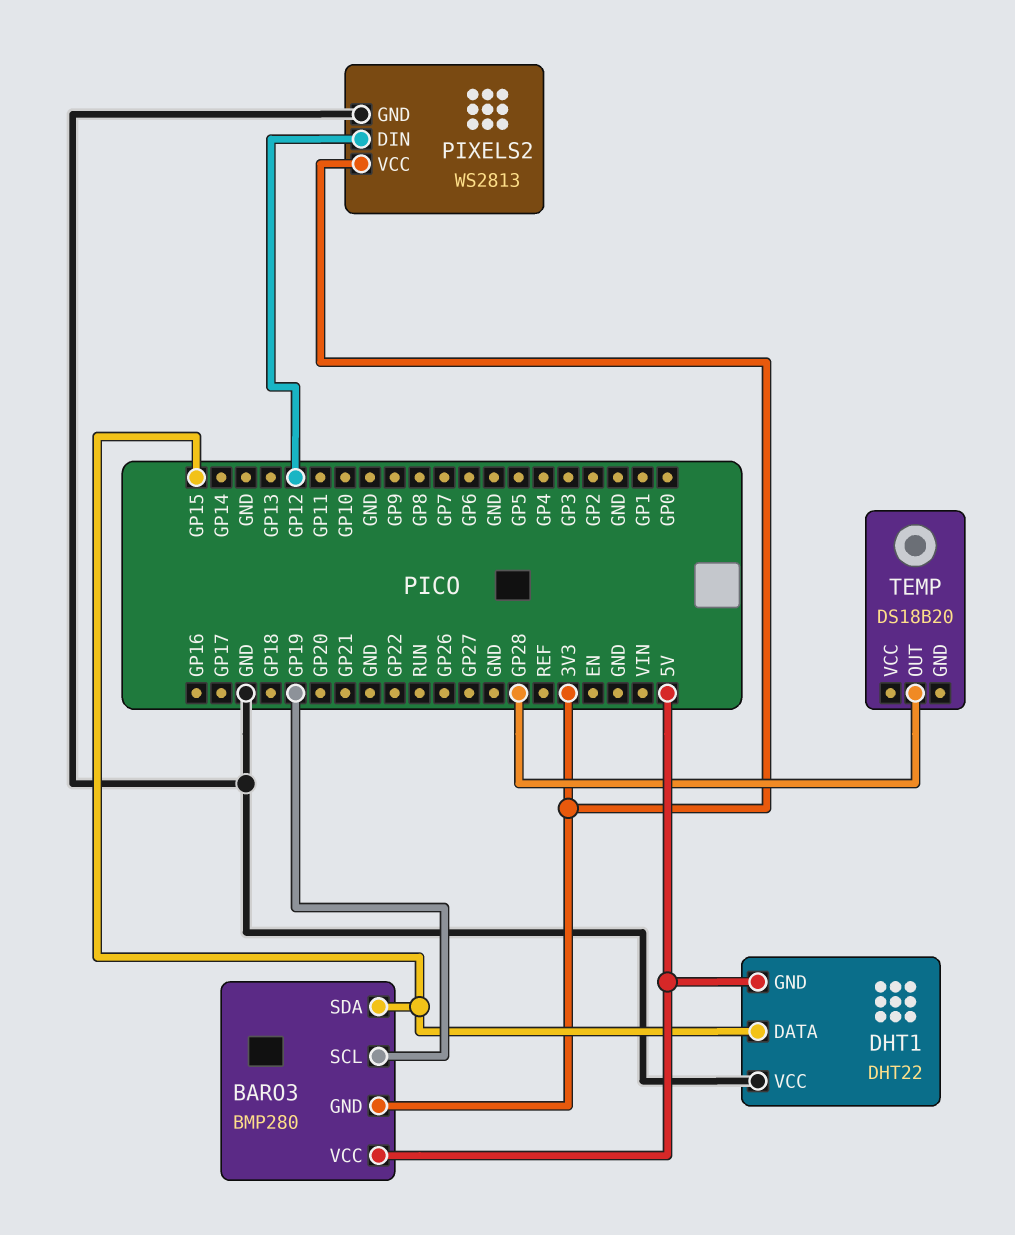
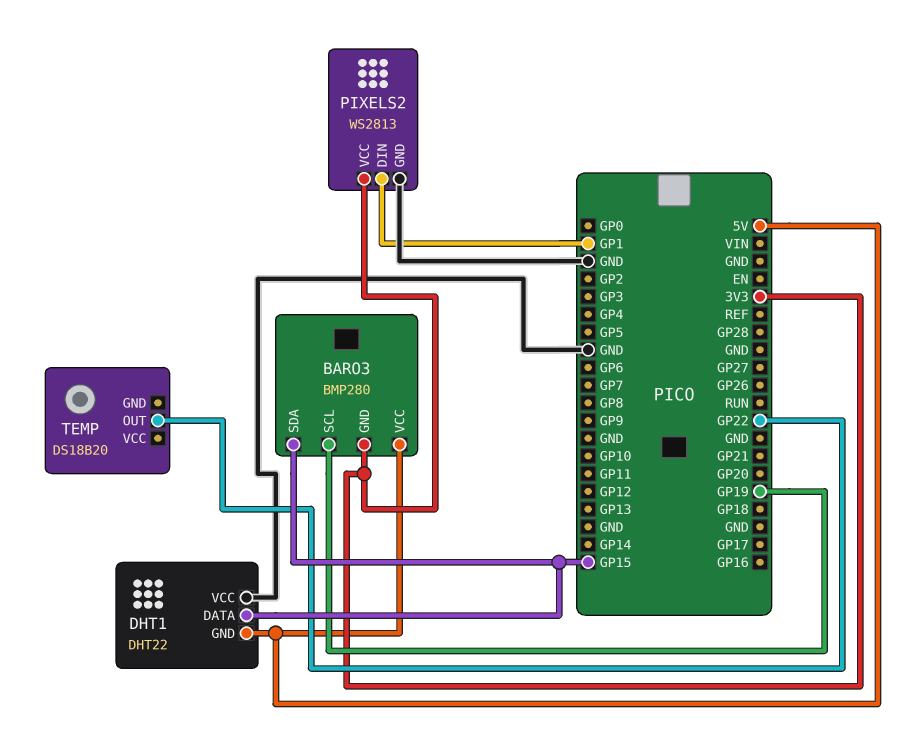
PIXELS2 pin DIN: GP12 -> GP1
TEMP pin OUT: GP28 -> GP22

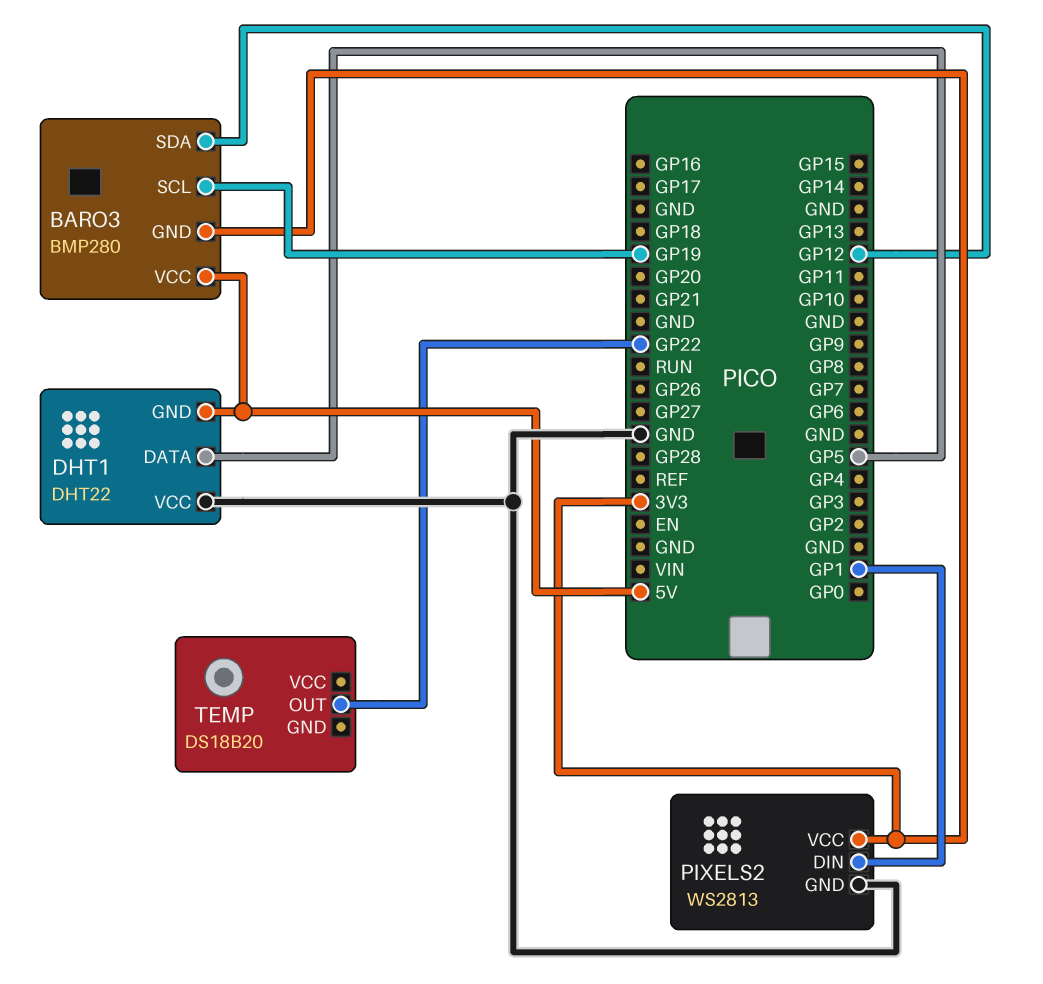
BARO3 pin SDA: GP15 -> GP12
DHT1 pin DATA: GP15 -> GP5

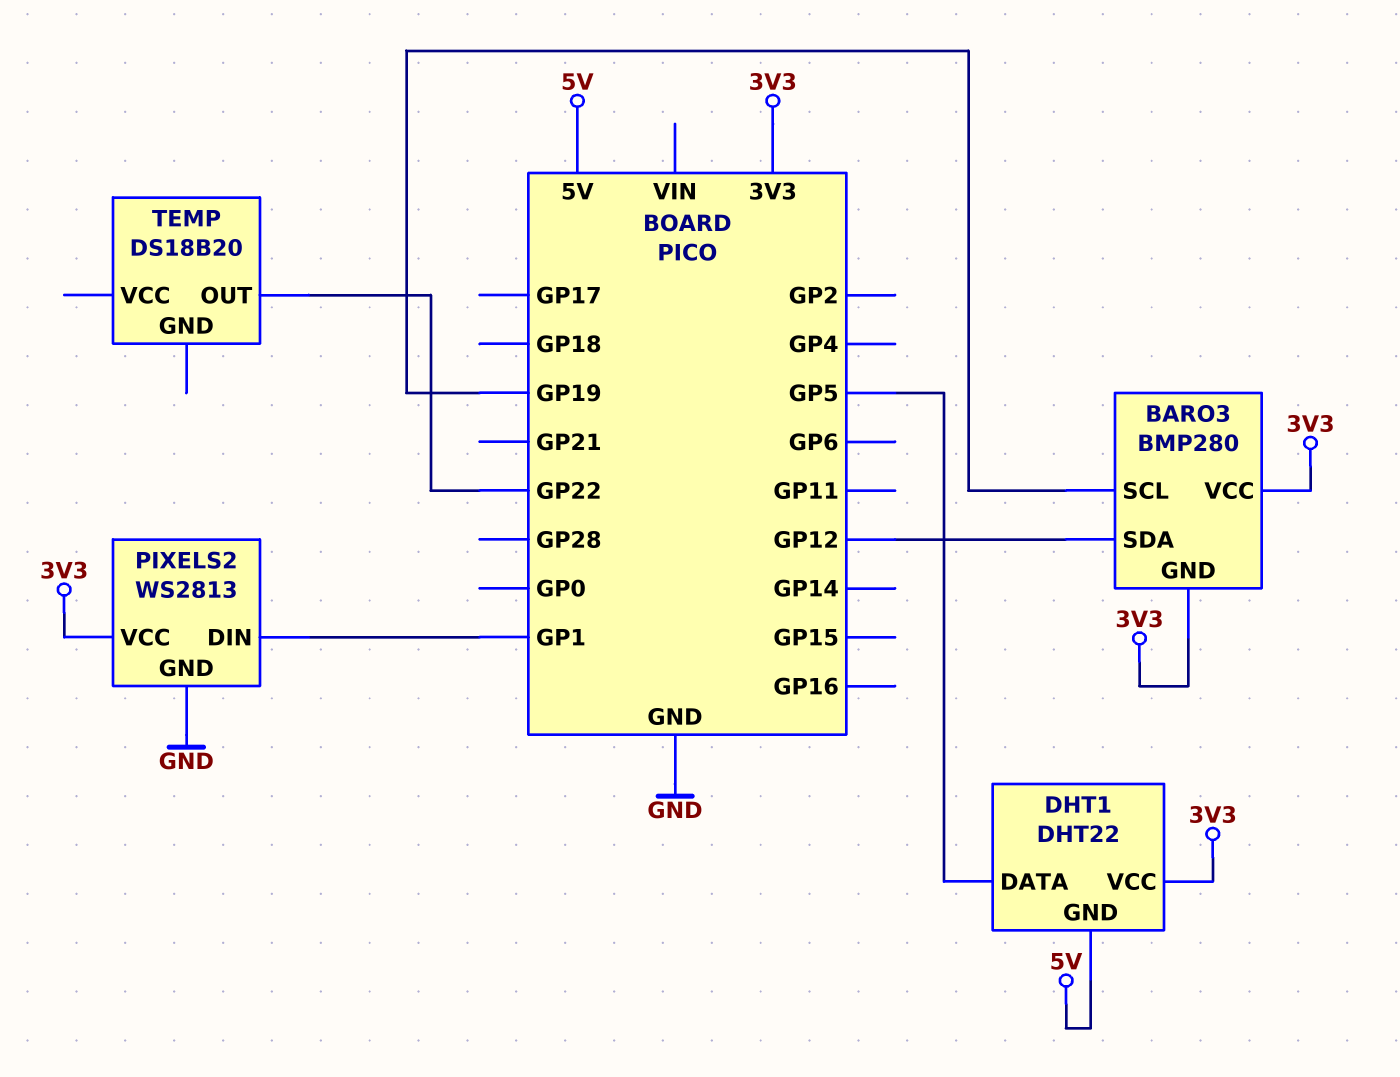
BARO3 pin VCC: 5V -> 3V3
DHT1 pin VCC: GND -> 3V3

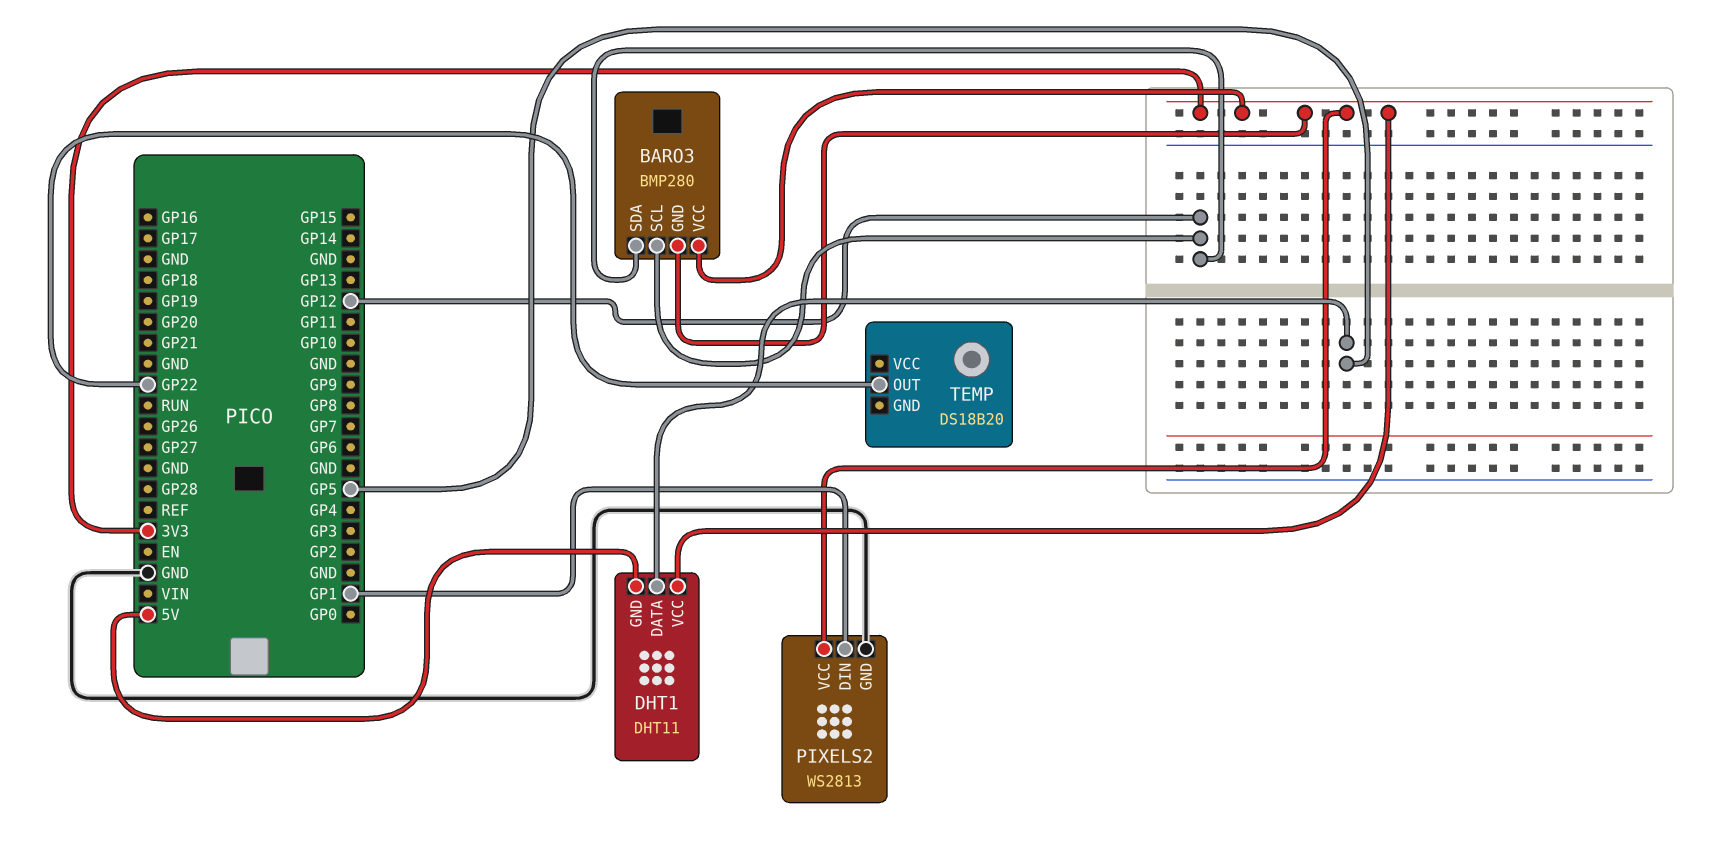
BARO3 pin SCL: GP19 -> GP12
DHT1: DHT22 -> DHT11

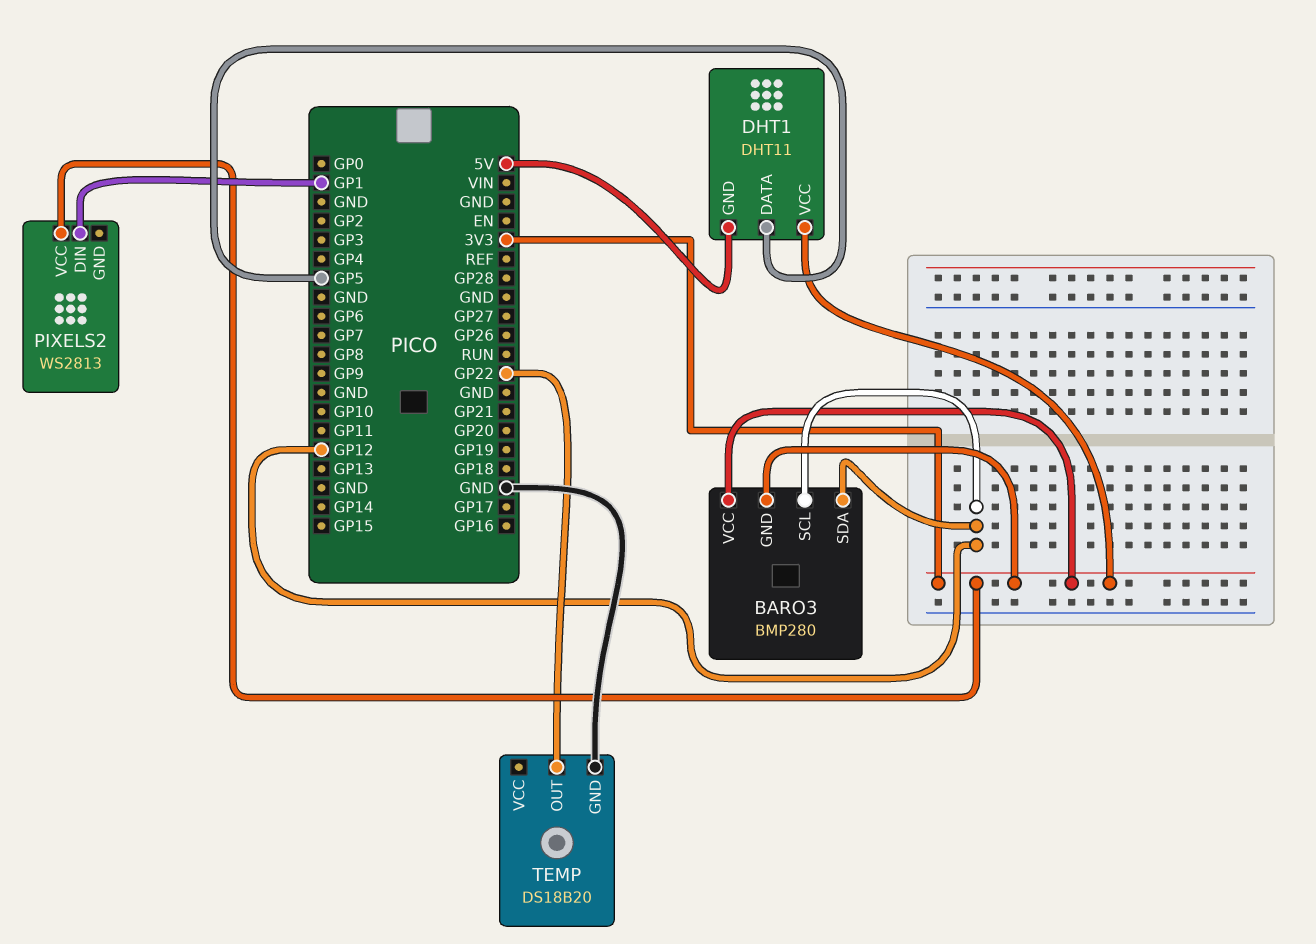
PIXELS2 pin GND: GND -> none
TEMP pin GND: none -> GND

